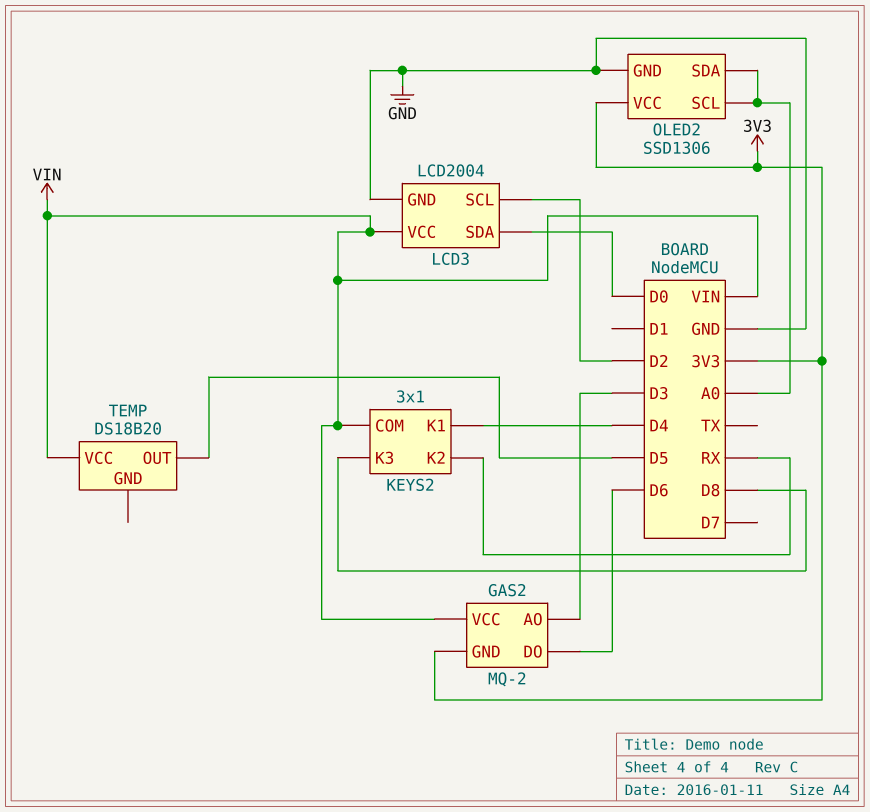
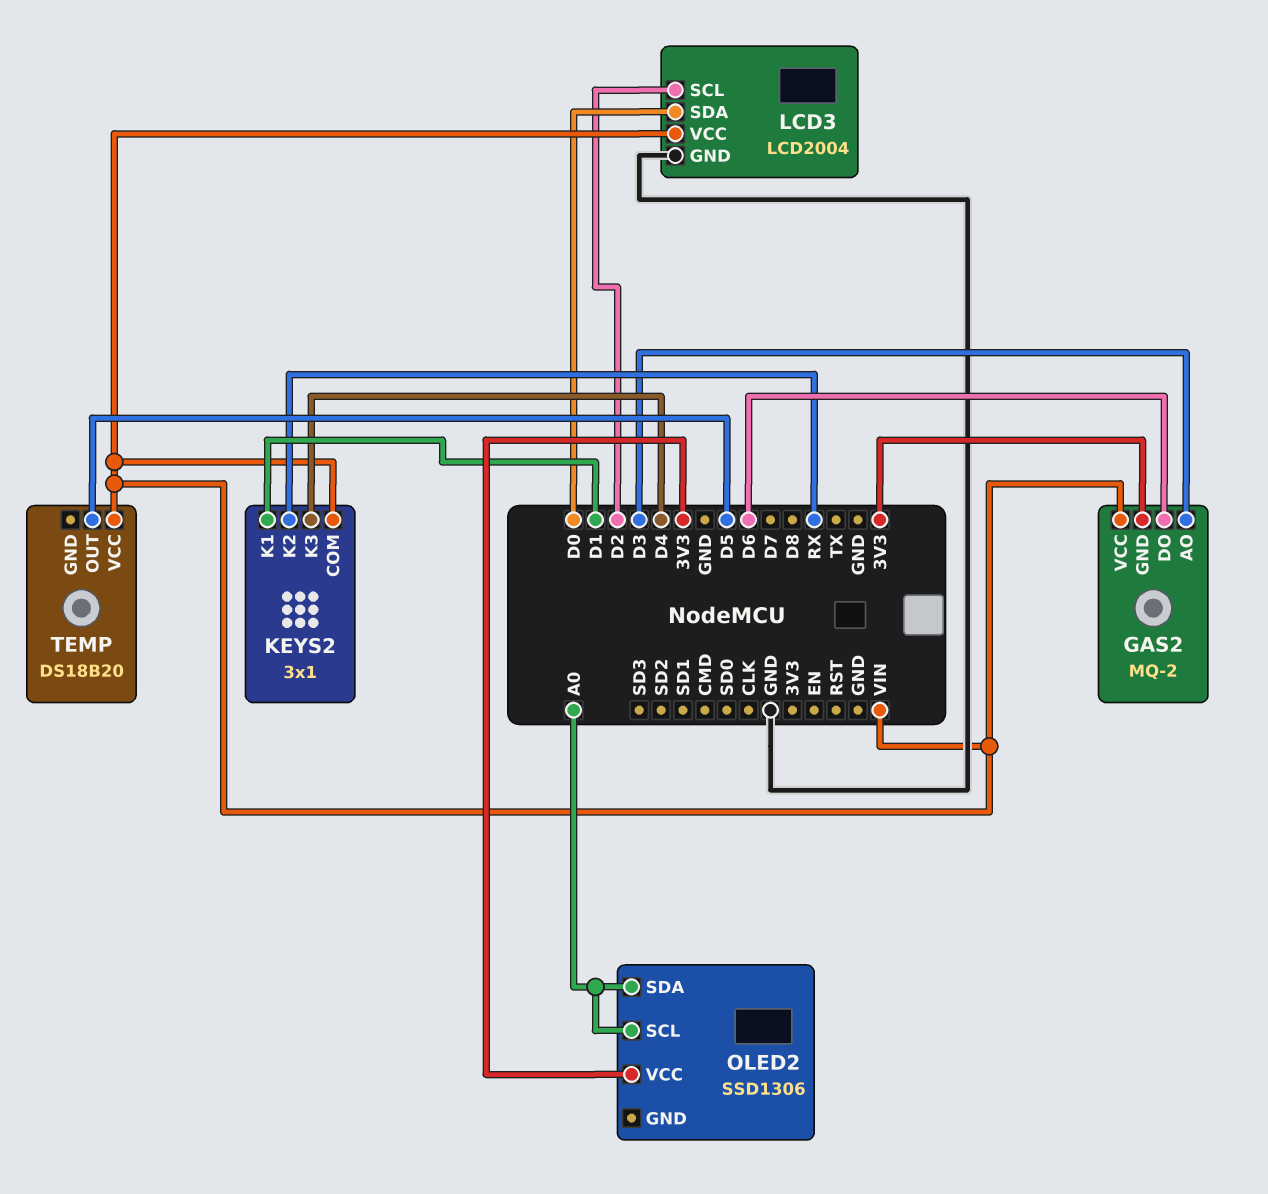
KEYS2 pin K1: D4 -> D1
KEYS2 pin K3: D8 -> D4
OLED2 pin GND: GND -> none

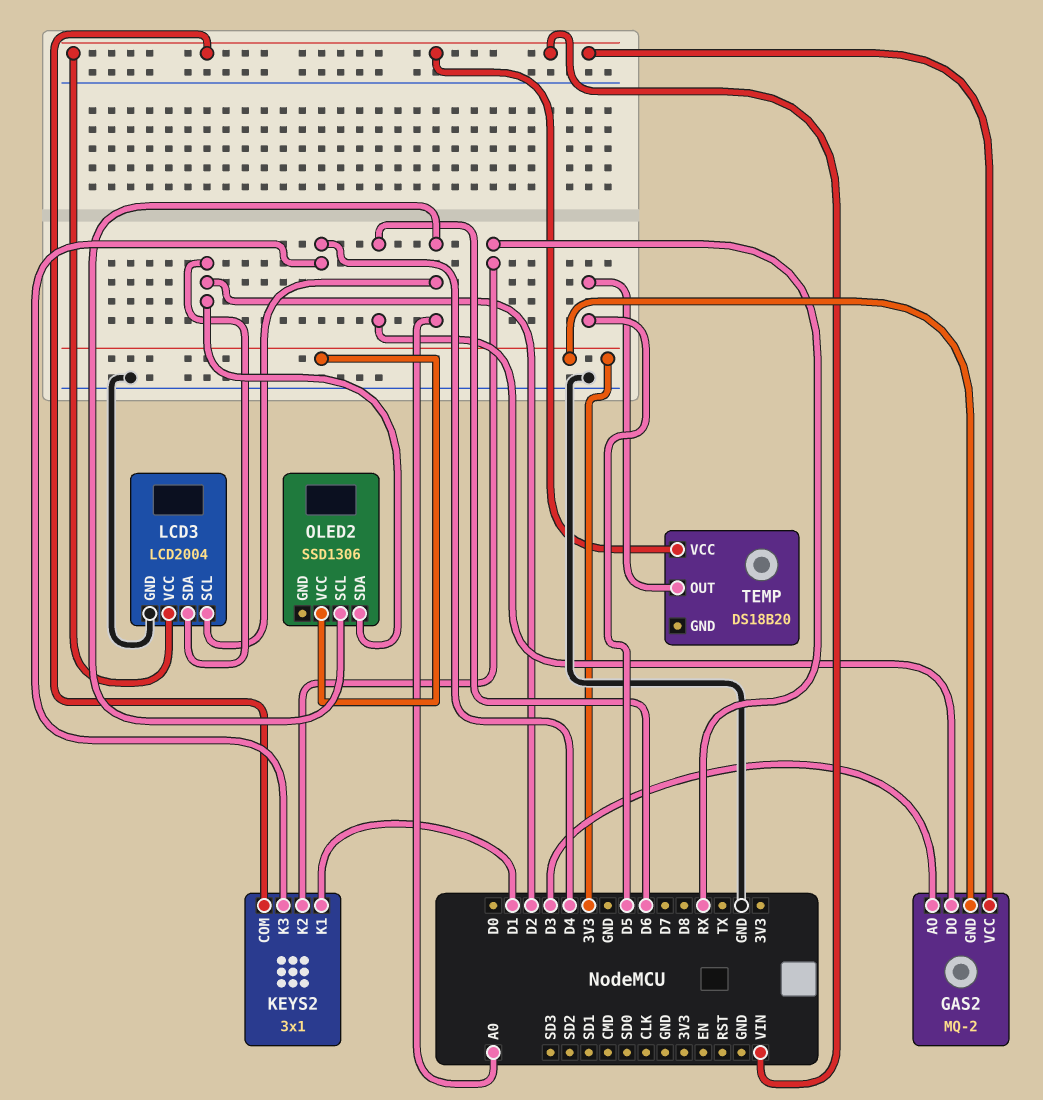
LCD3 pin SCL: D2 -> A0
LCD3 pin SDA: D0 -> D2
OLED2 pin SDA: A0 -> D2

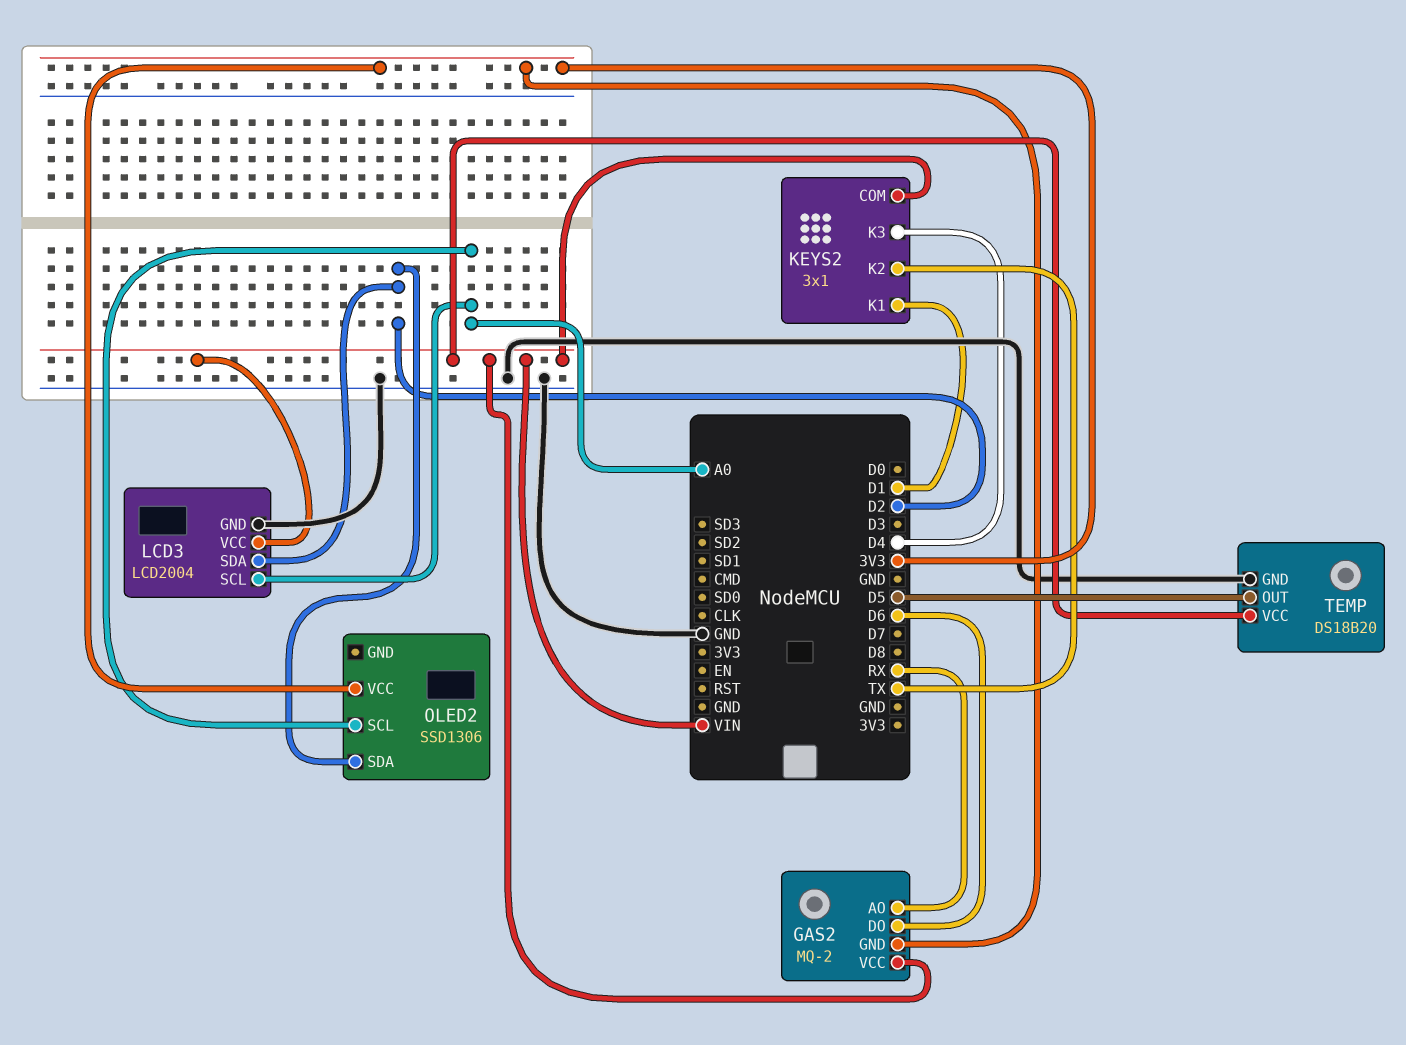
GAS2 pin AO: D3 -> RX
KEYS2 pin K2: RX -> TX
TEMP pin GND: none -> GND

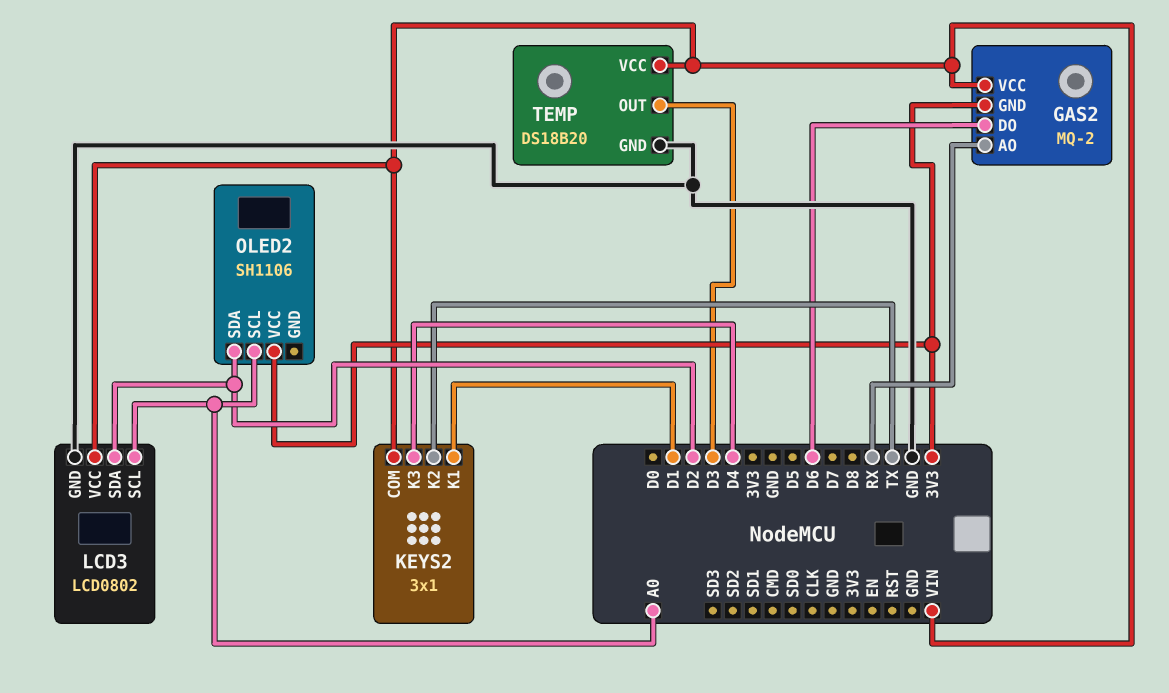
LCD3: LCD2004 -> LCD0802
OLED2: SSD1306 -> SH1106
TEMP pin OUT: D5 -> D3

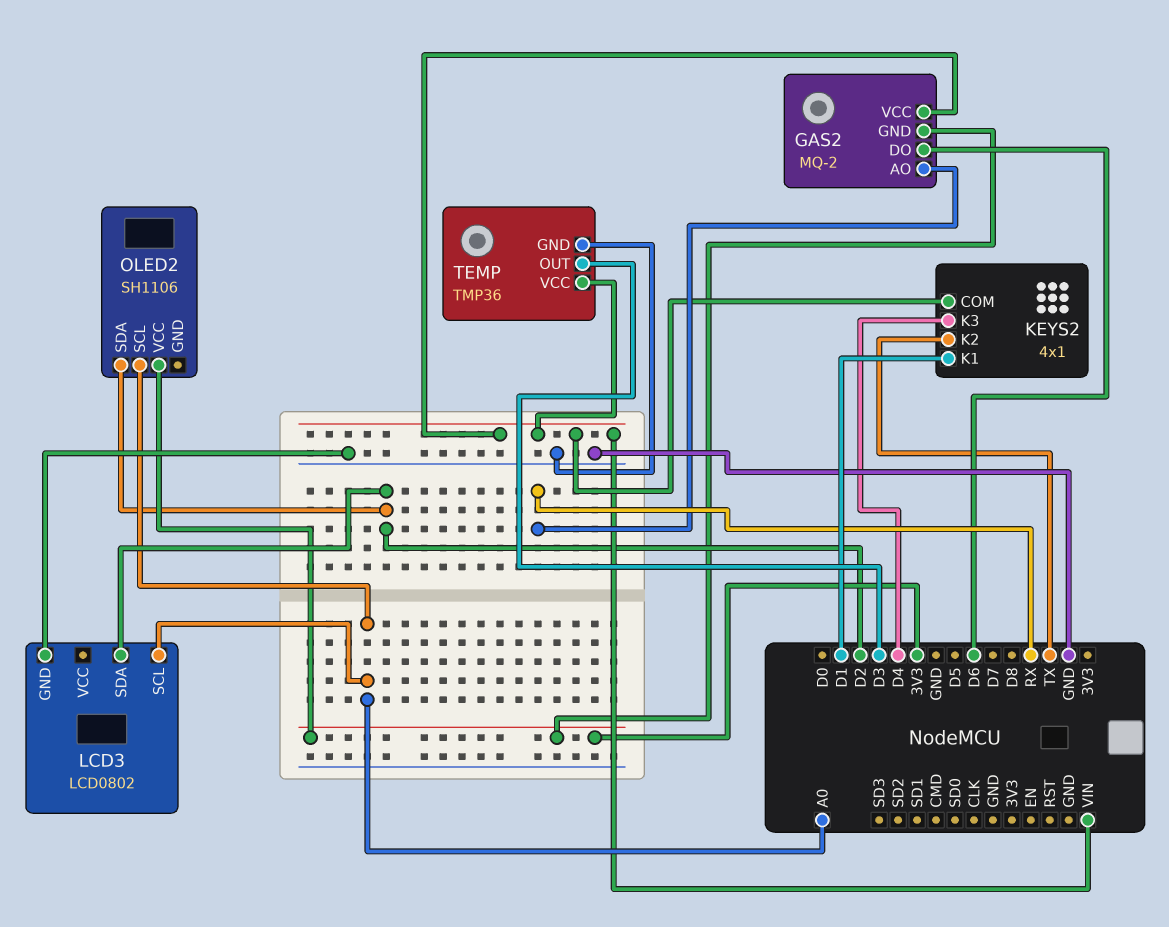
KEYS2: 3x1 -> 4x1
LCD3 pin VCC: VIN -> none
TEMP: DS18B20 -> TMP36

